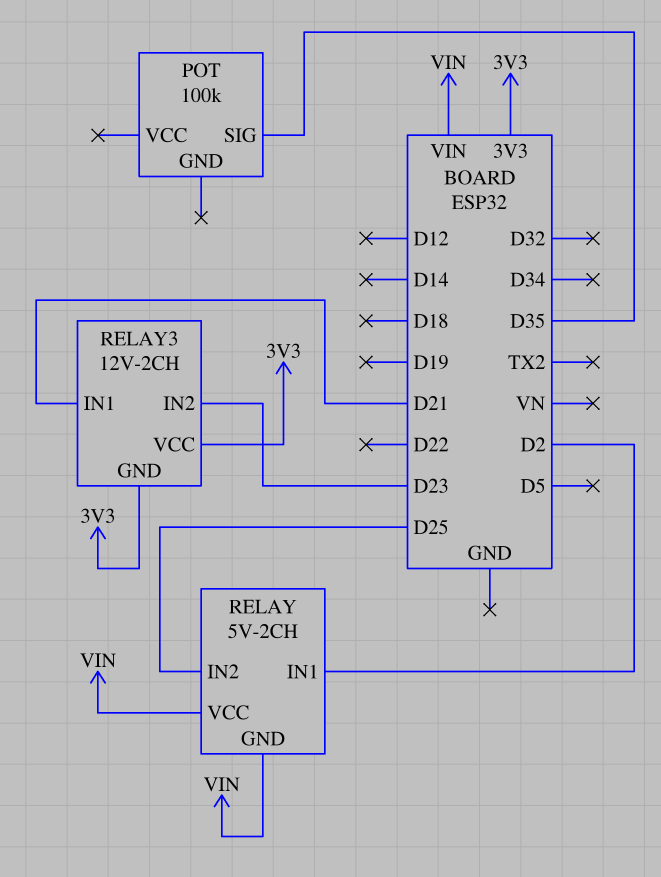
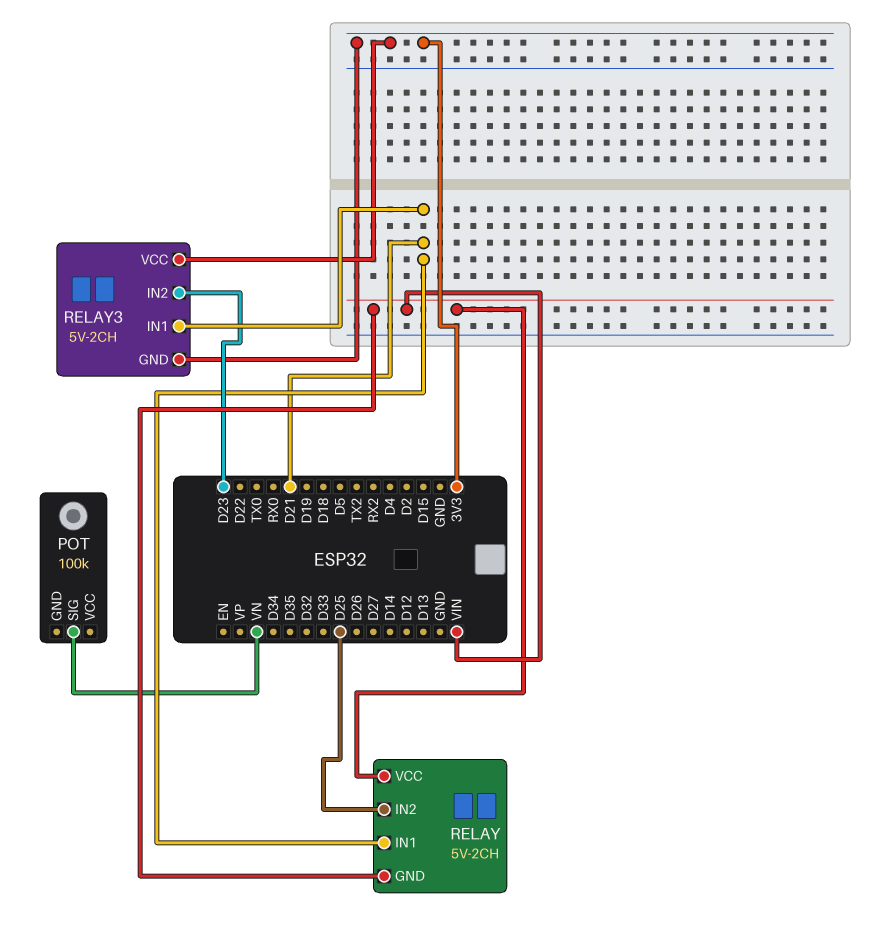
POT pin SIG: D35 -> VN
RELAY pin IN1: D2 -> D21
RELAY3: 12V-2CH -> 5V-2CH

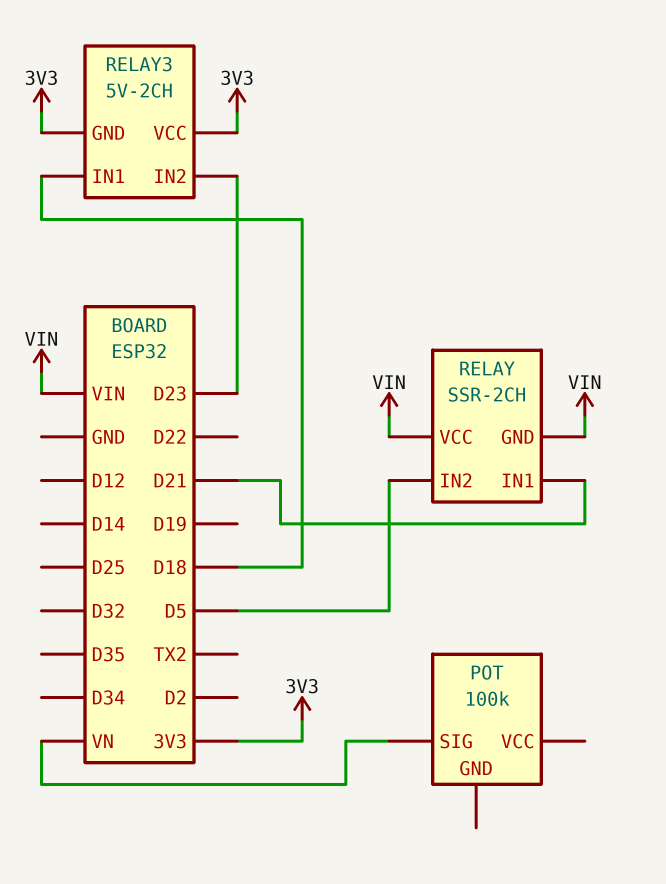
RELAY: 5V-2CH -> SSR-2CH
RELAY pin IN2: D25 -> D5
RELAY3 pin IN1: D21 -> D18

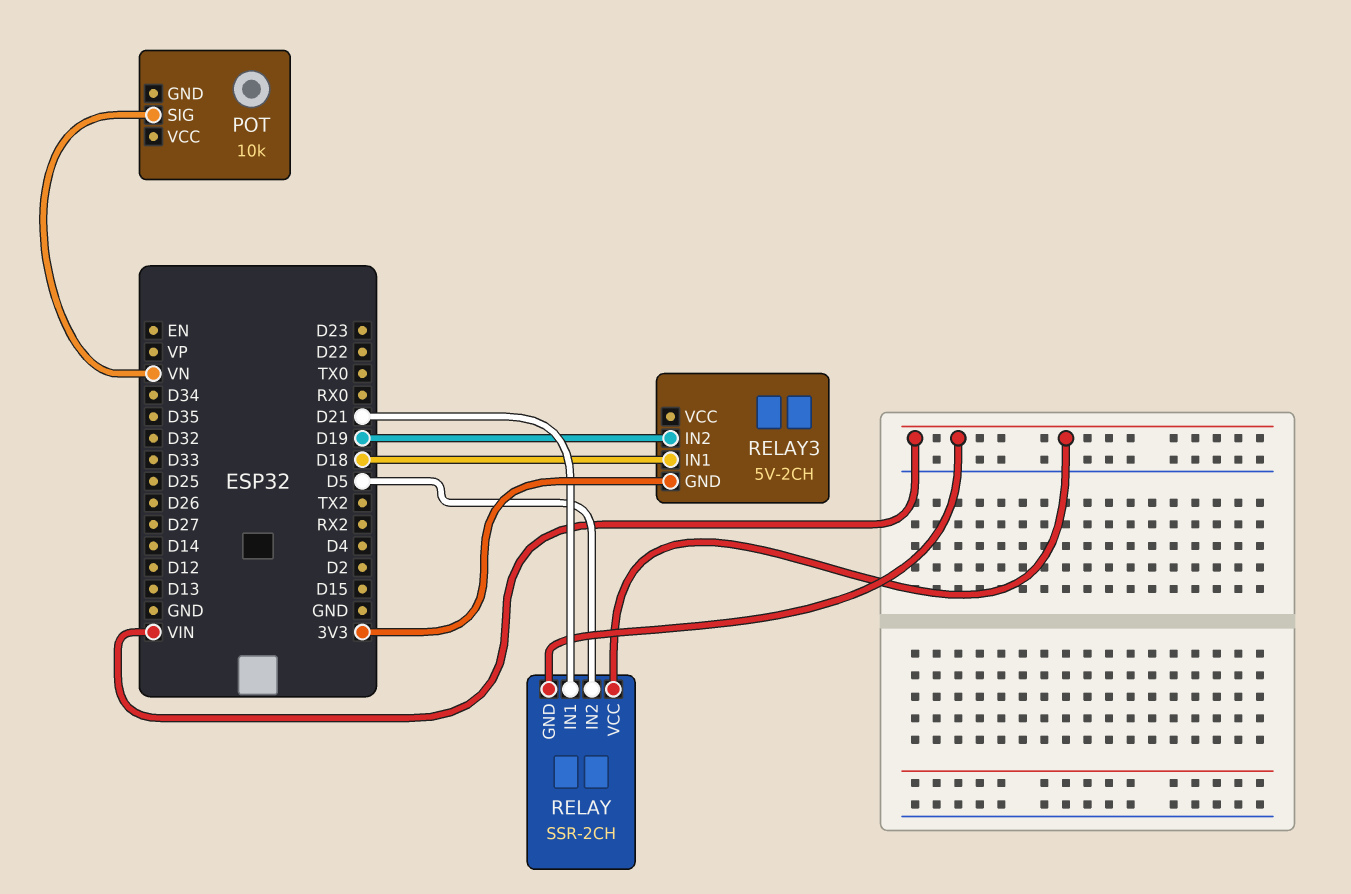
POT: 100k -> 10k
RELAY3 pin IN2: D23 -> D19
RELAY3 pin VCC: 3V3 -> none

